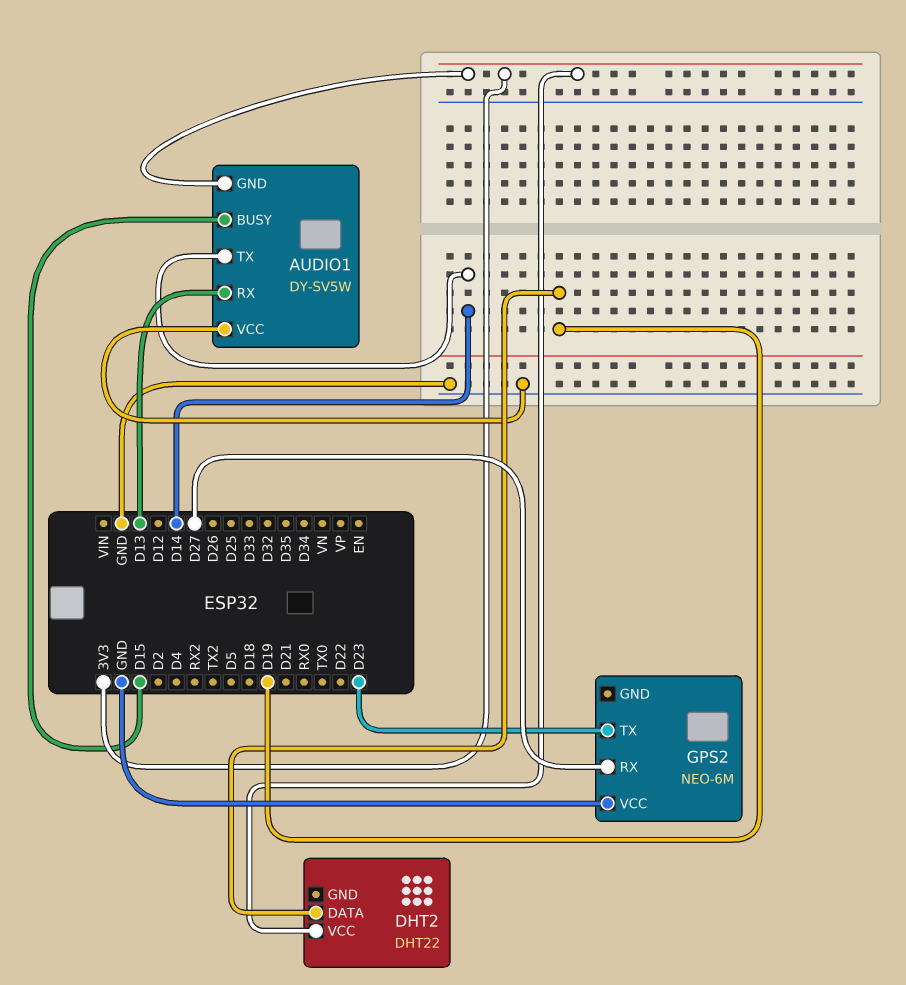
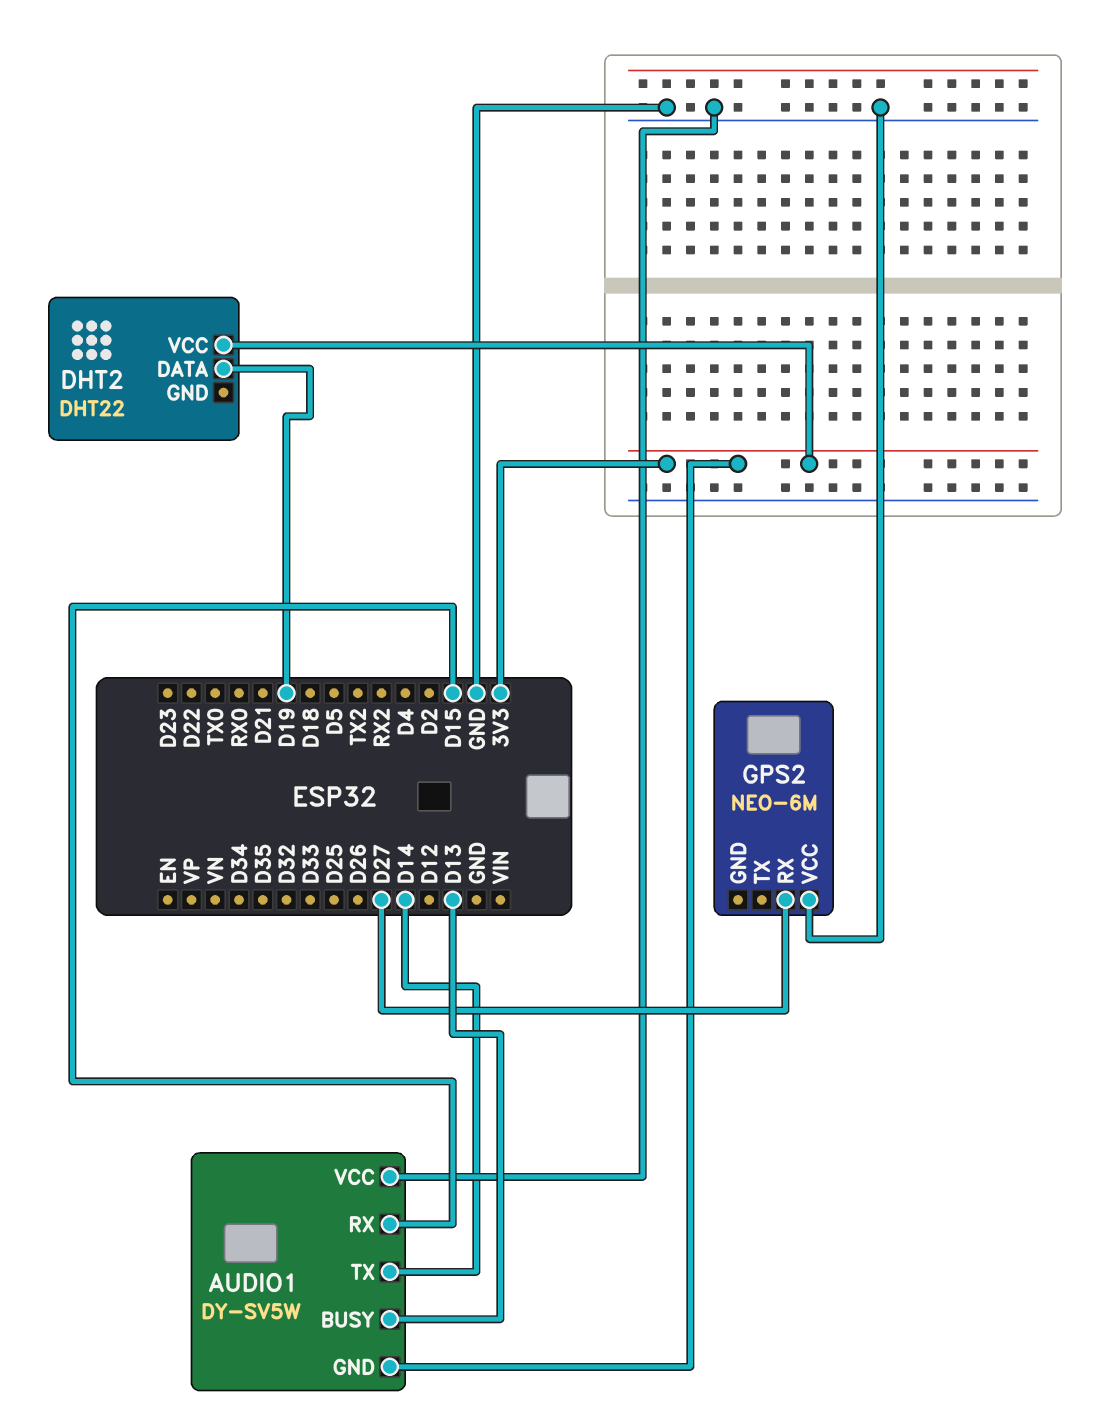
AUDIO1 pin BUSY: D15 -> D13
AUDIO1 pin RX: D13 -> D15
GPS2 pin TX: D23 -> none

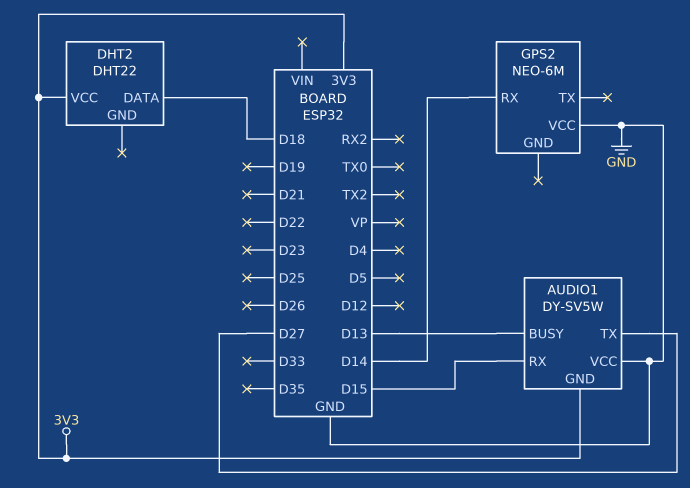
AUDIO1 pin TX: D14 -> D27
DHT2 pin DATA: D19 -> D18
GPS2 pin RX: D27 -> D14

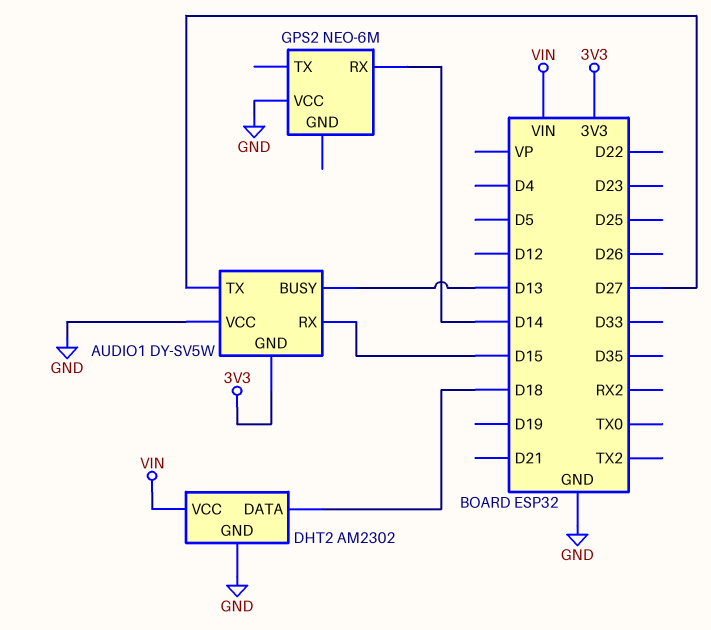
DHT2: DHT22 -> AM2302
DHT2 pin GND: none -> GND
DHT2 pin VCC: 3V3 -> VIN

